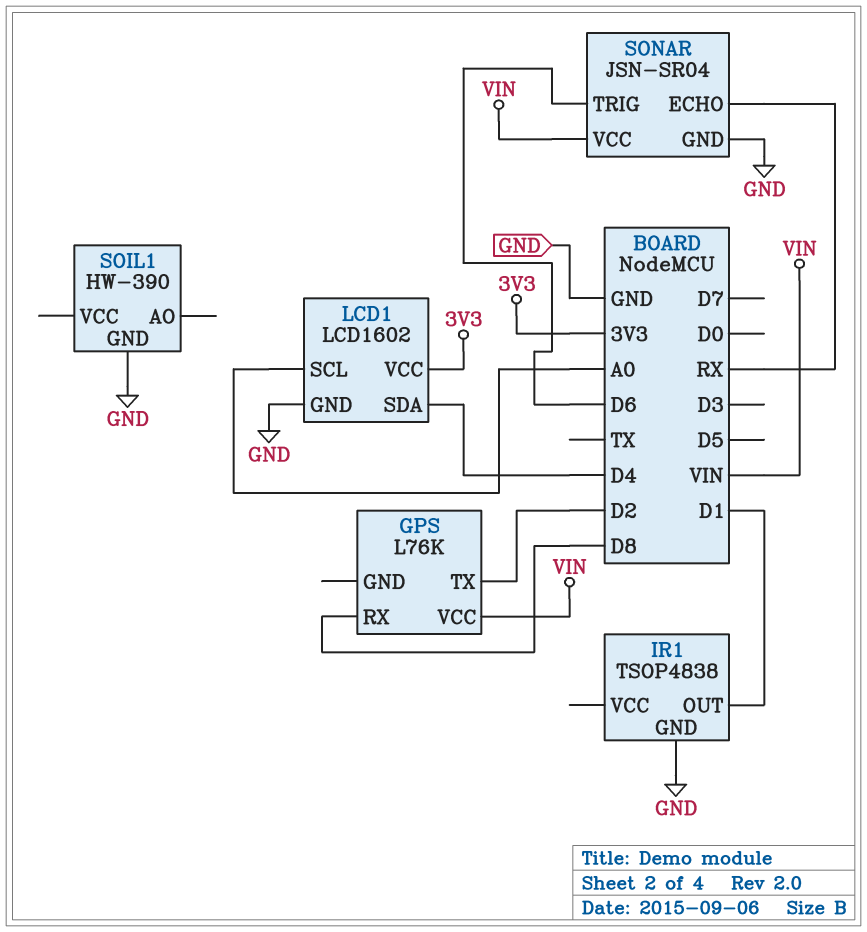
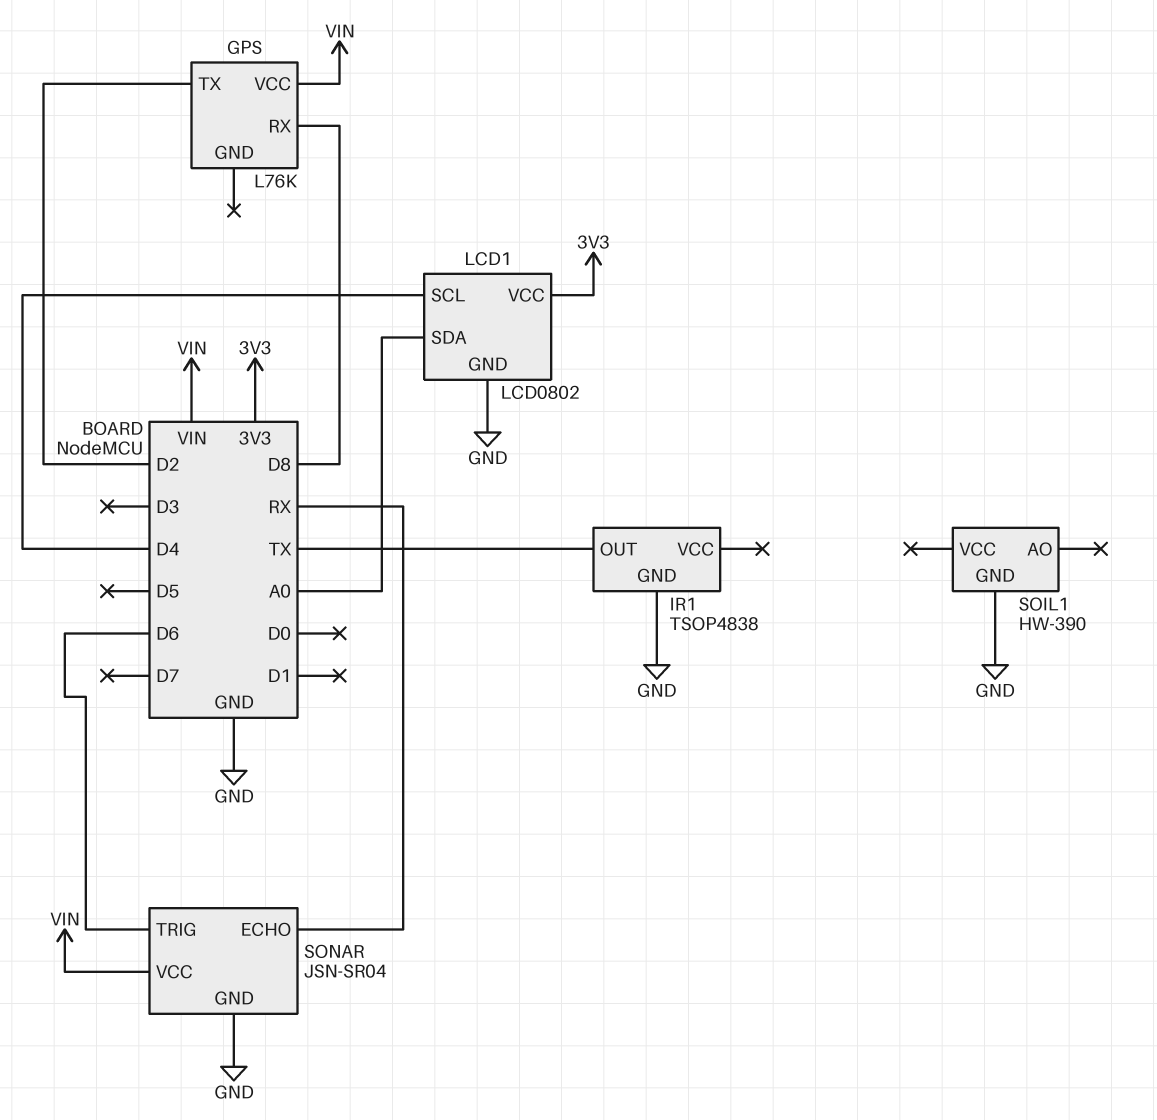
IR1 pin OUT: D1 -> TX
LCD1: LCD1602 -> LCD0802
LCD1 pin SCL: A0 -> D4
LCD1 pin SDA: D4 -> A0

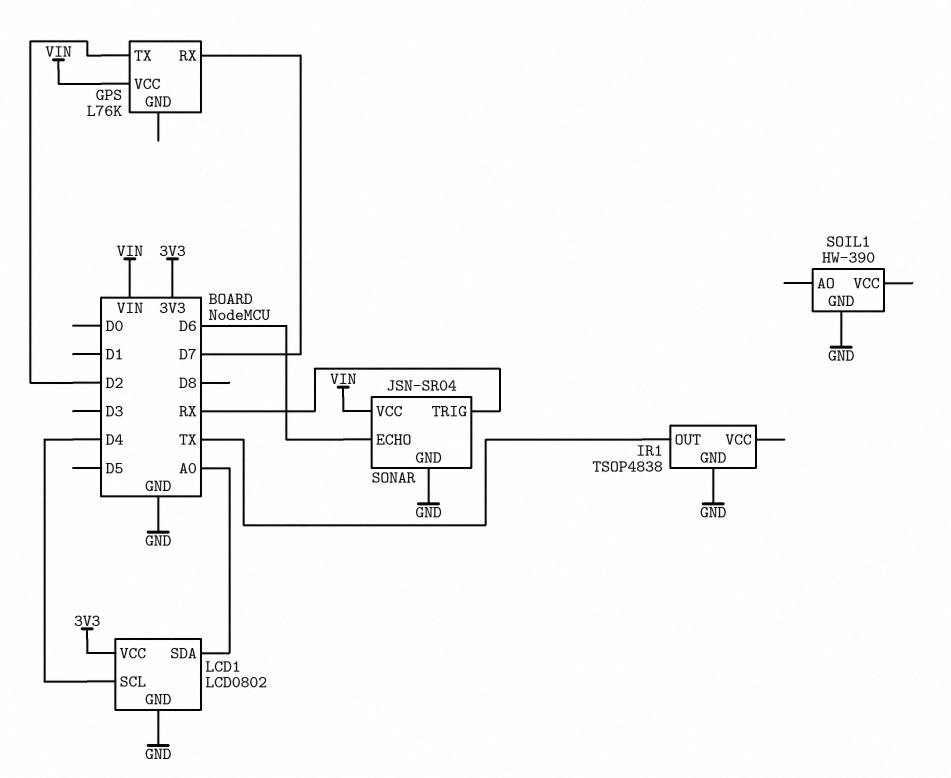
GPS pin RX: D8 -> D7
SONAR pin ECHO: RX -> D6
SONAR pin TRIG: D6 -> RX

